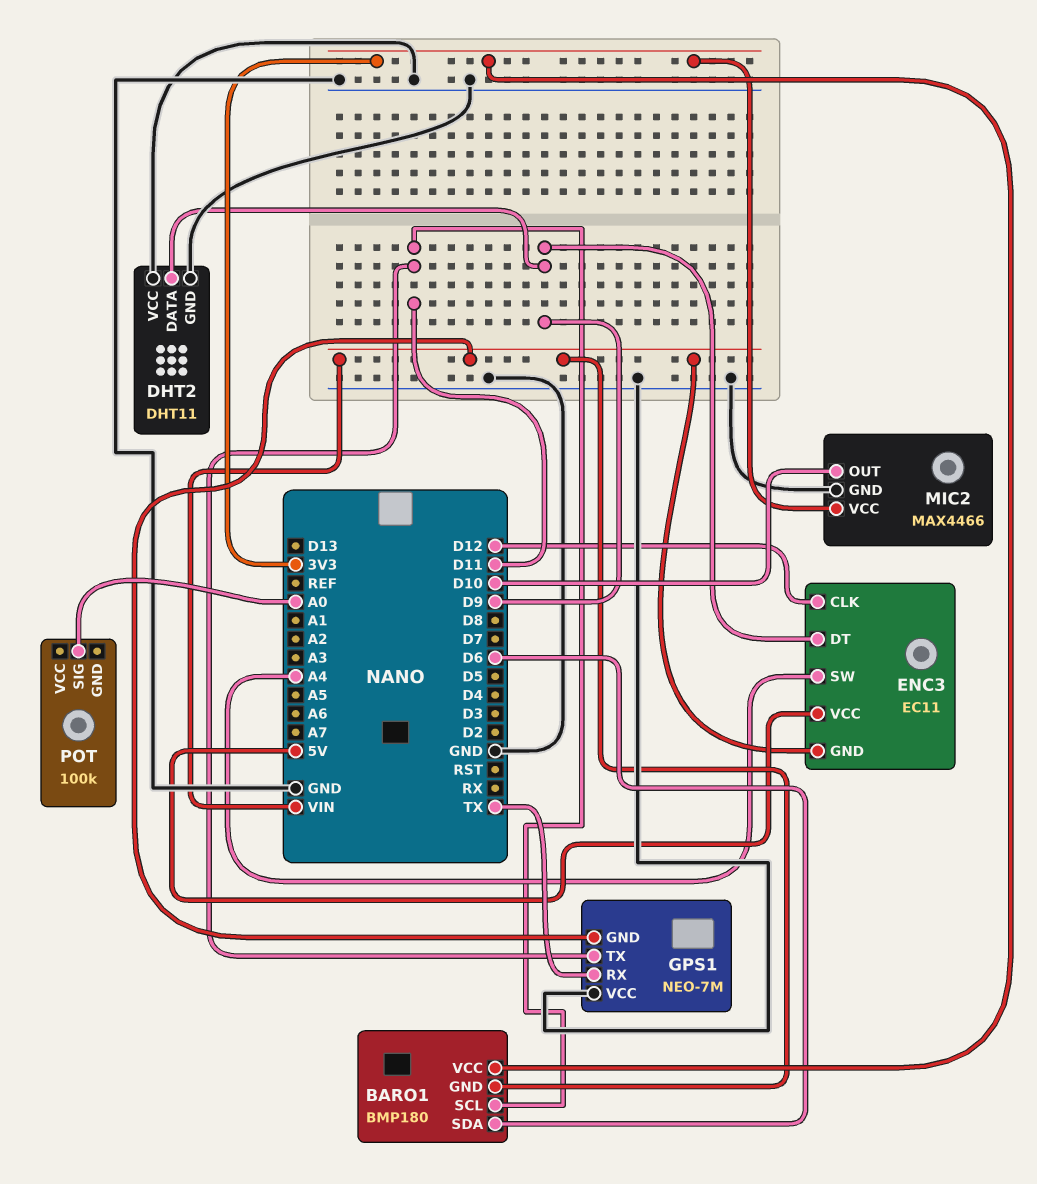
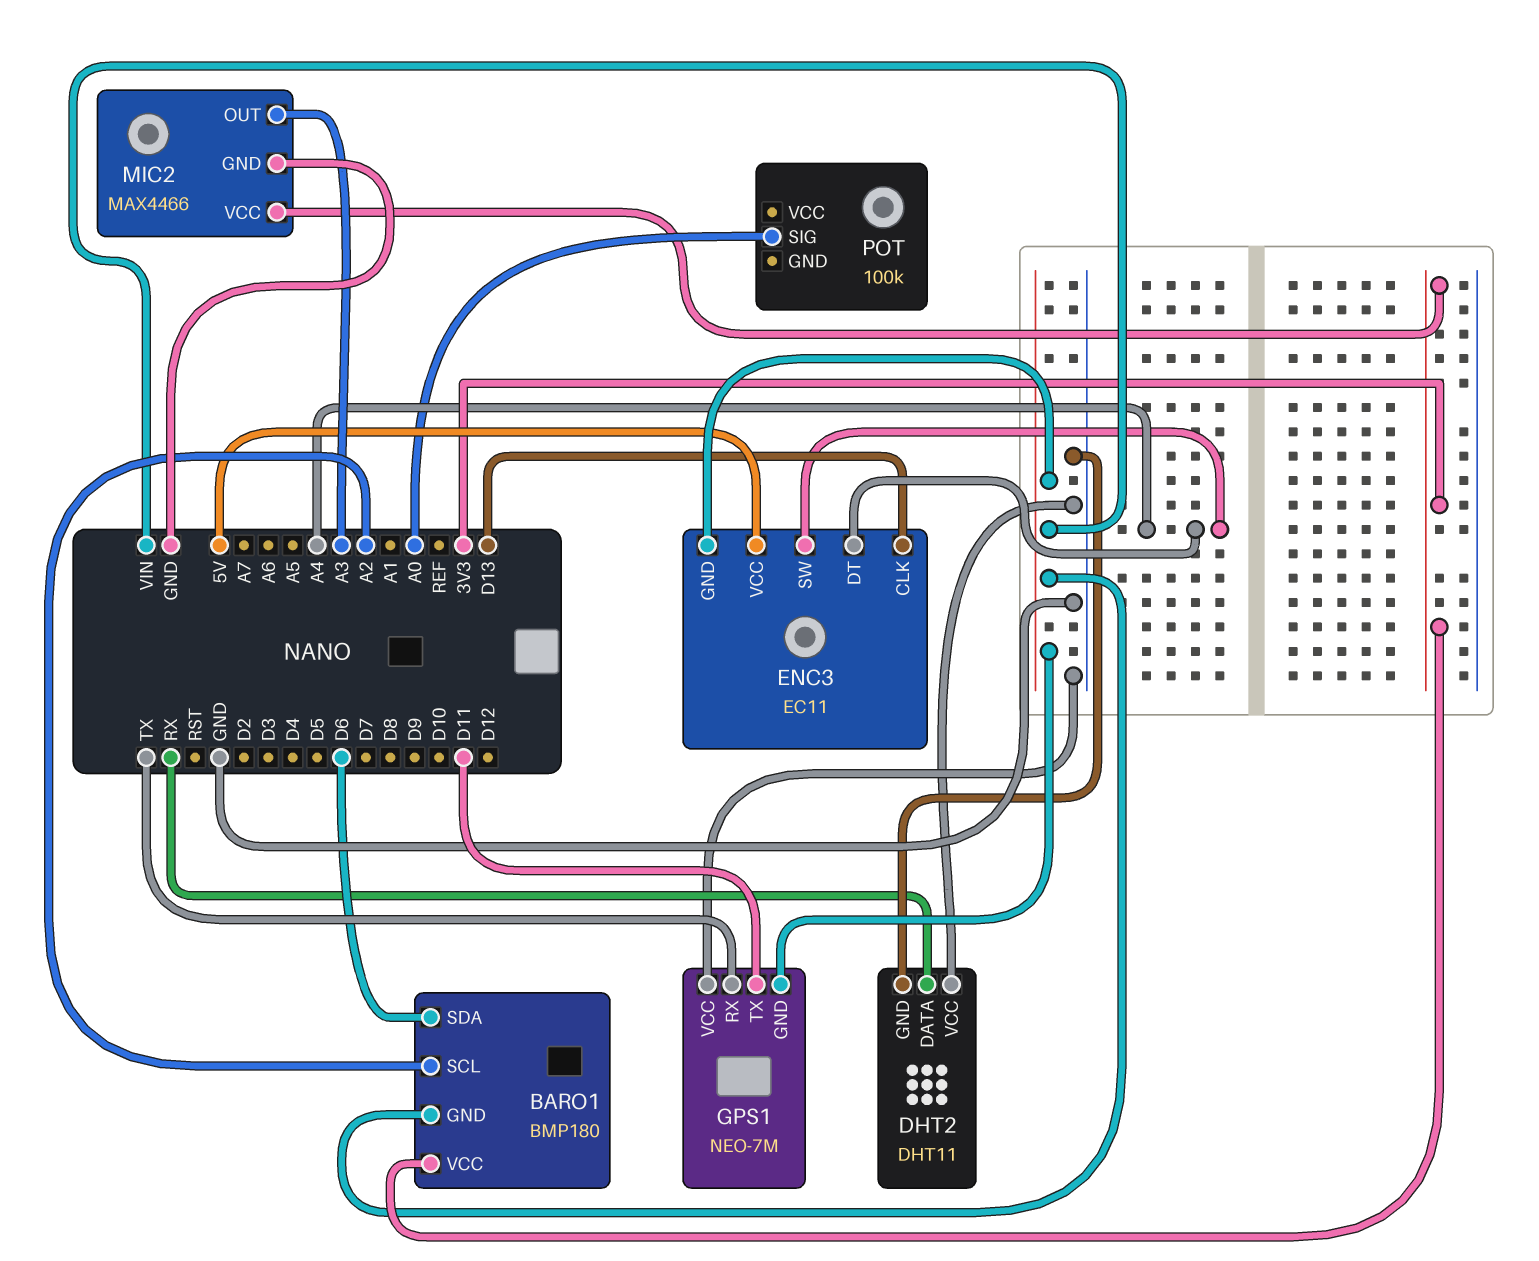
BARO1 pin SCL: D11 -> A2
DHT2 pin DATA: D9 -> RX
ENC3 pin CLK: D12 -> D13
ENC3 pin DT: D9 -> A4
MIC2 pin OUT: D10 -> A3

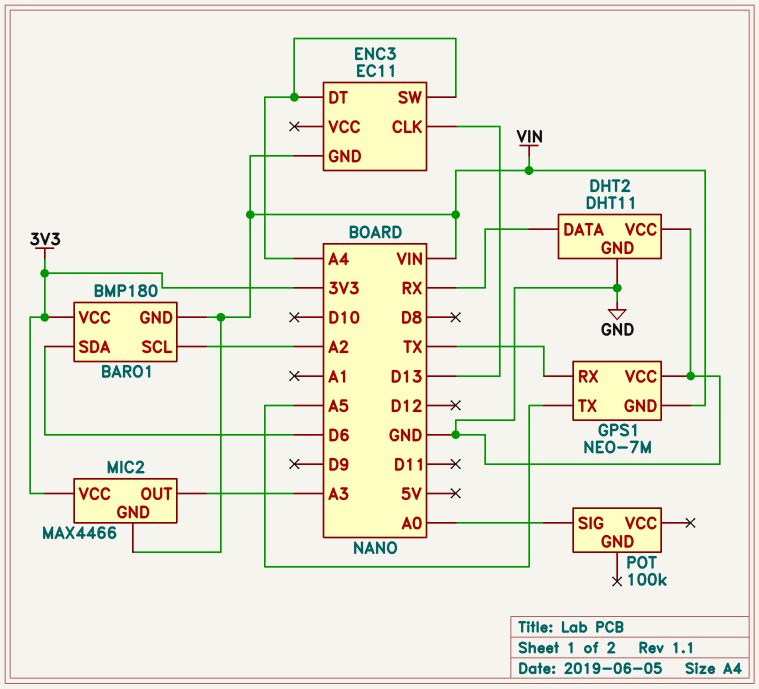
ENC3 pin VCC: 5V -> none
GPS1 pin TX: D11 -> A5
MIC2 pin GND: GND -> VIN

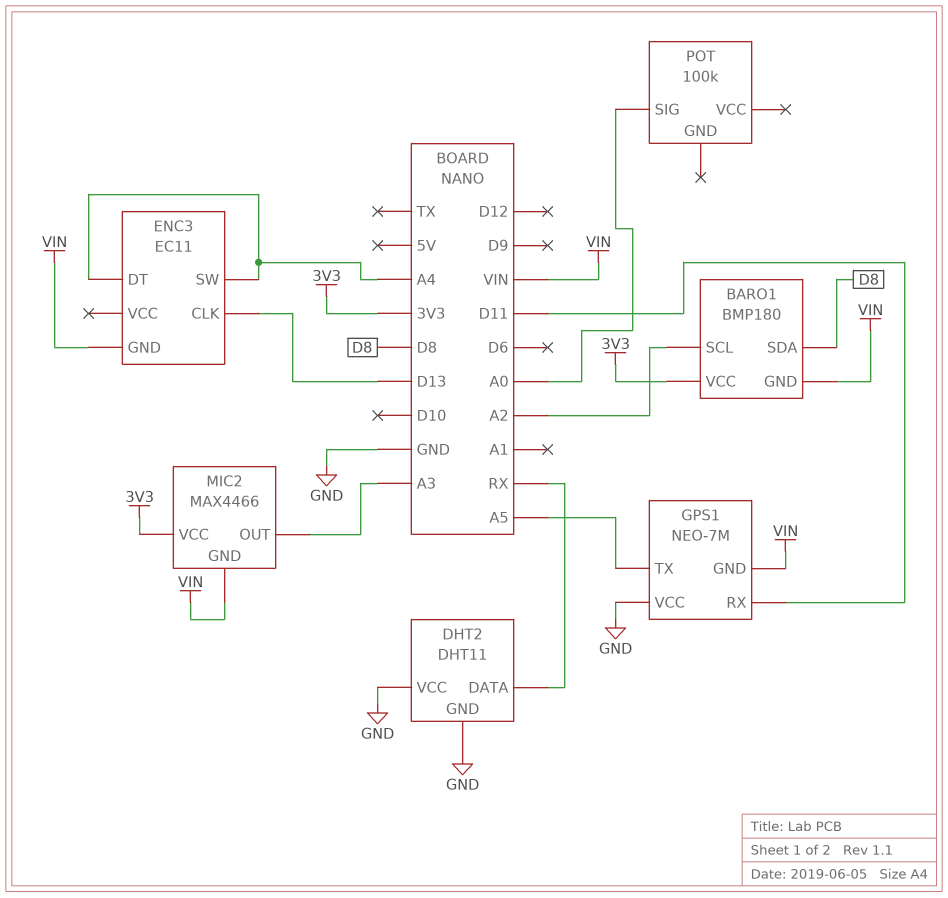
BARO1 pin SDA: D6 -> D8
GPS1 pin RX: TX -> D11

